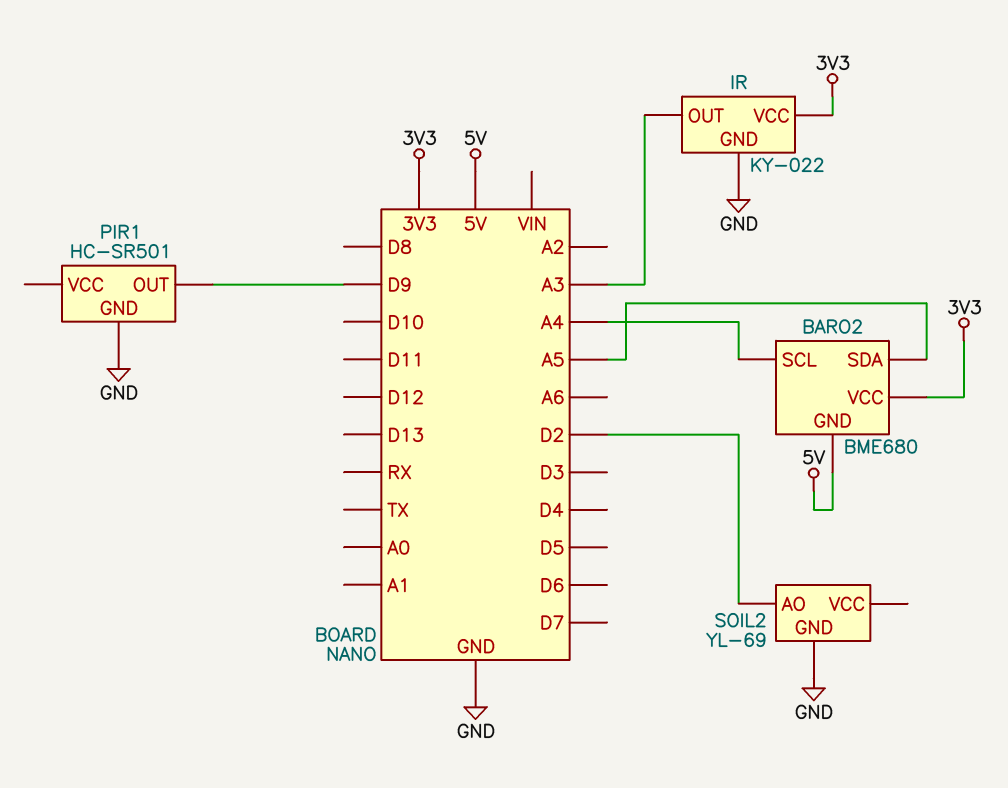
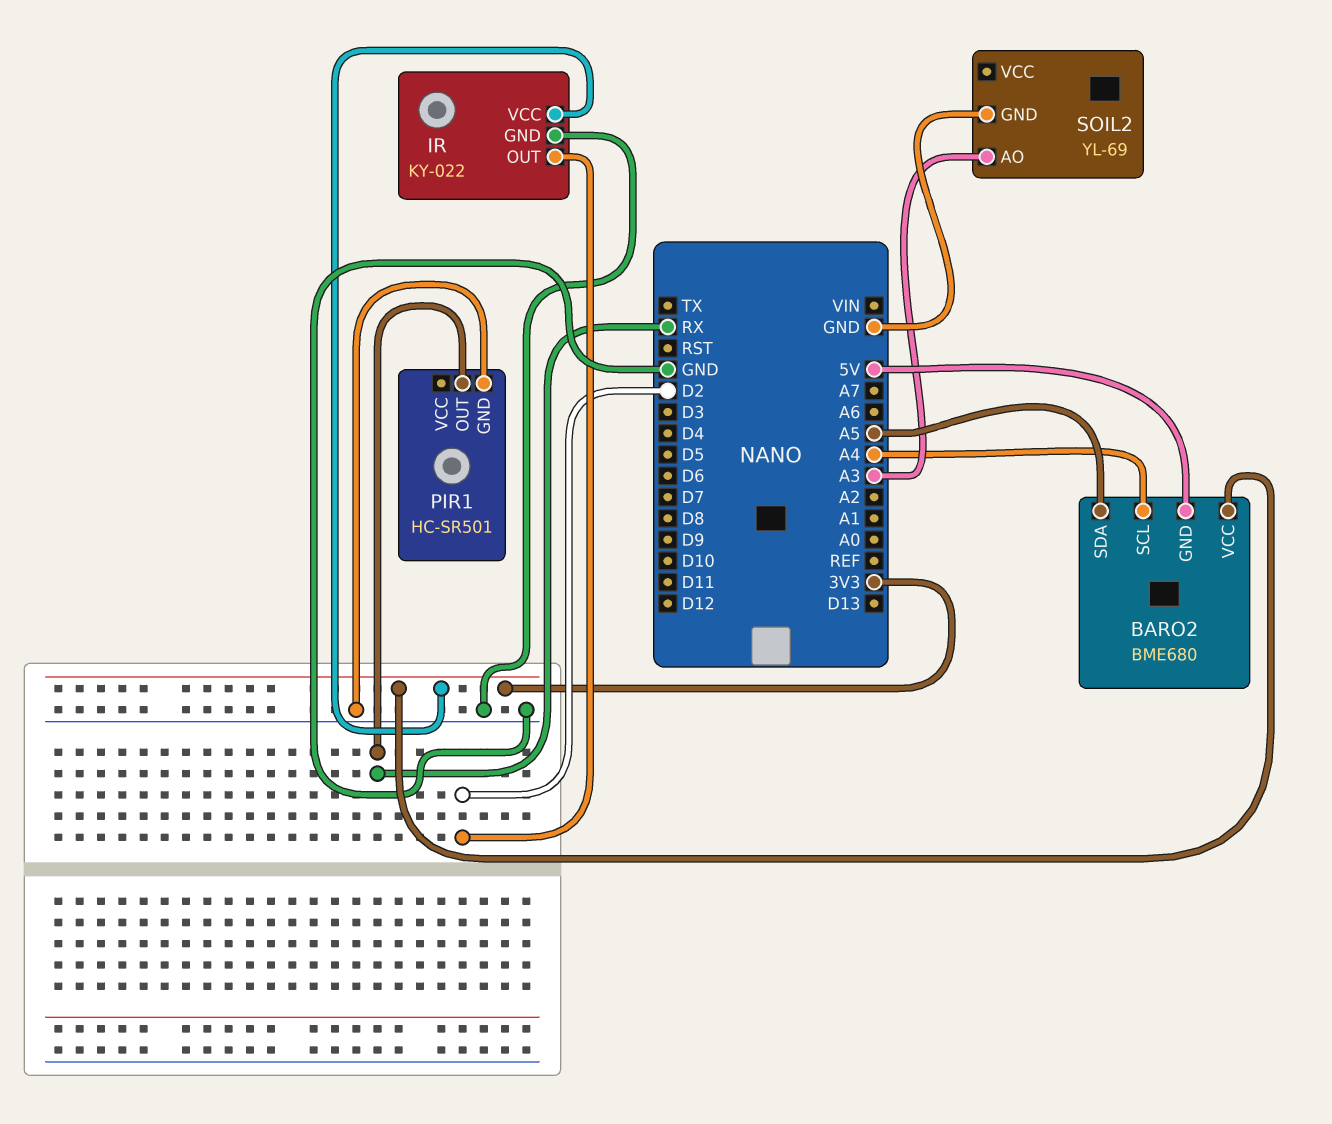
IR pin OUT: A3 -> D2
PIR1 pin OUT: D9 -> RX
SOIL2 pin AO: D2 -> A3

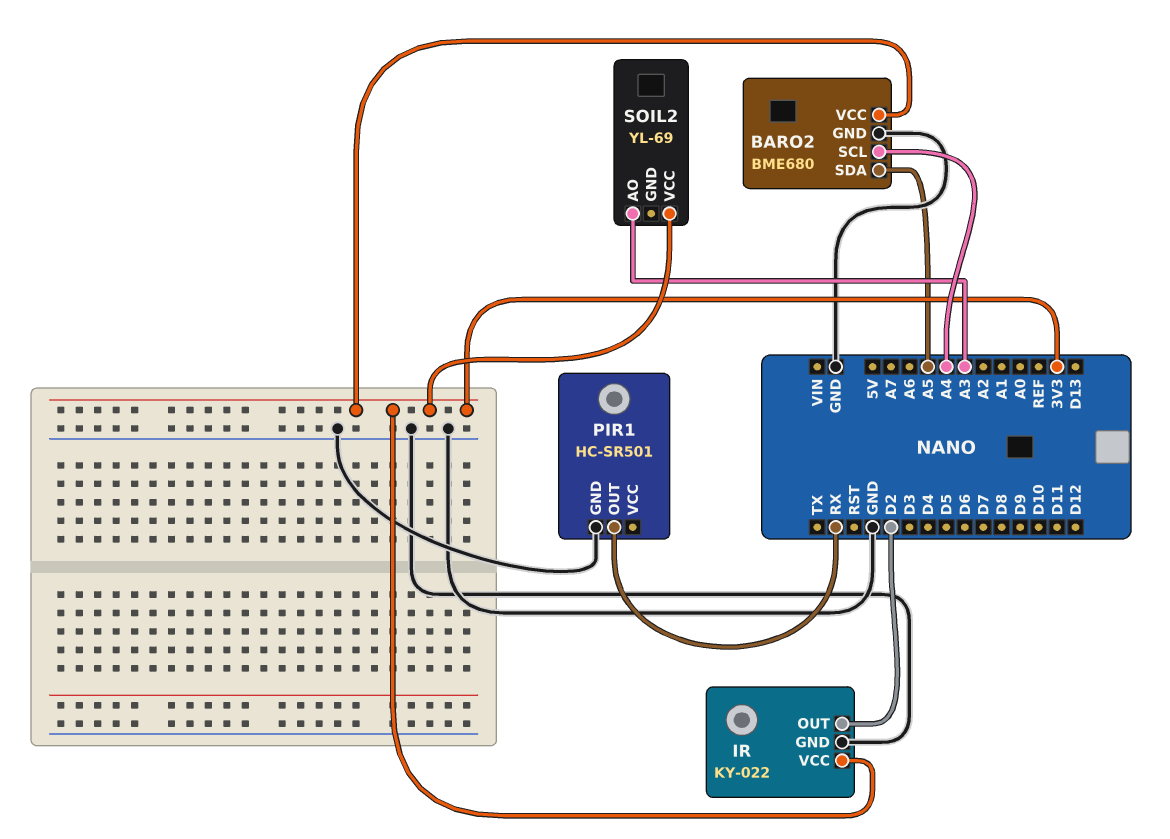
BARO2 pin GND: 5V -> GND
SOIL2 pin GND: GND -> none
SOIL2 pin VCC: none -> 3V3

